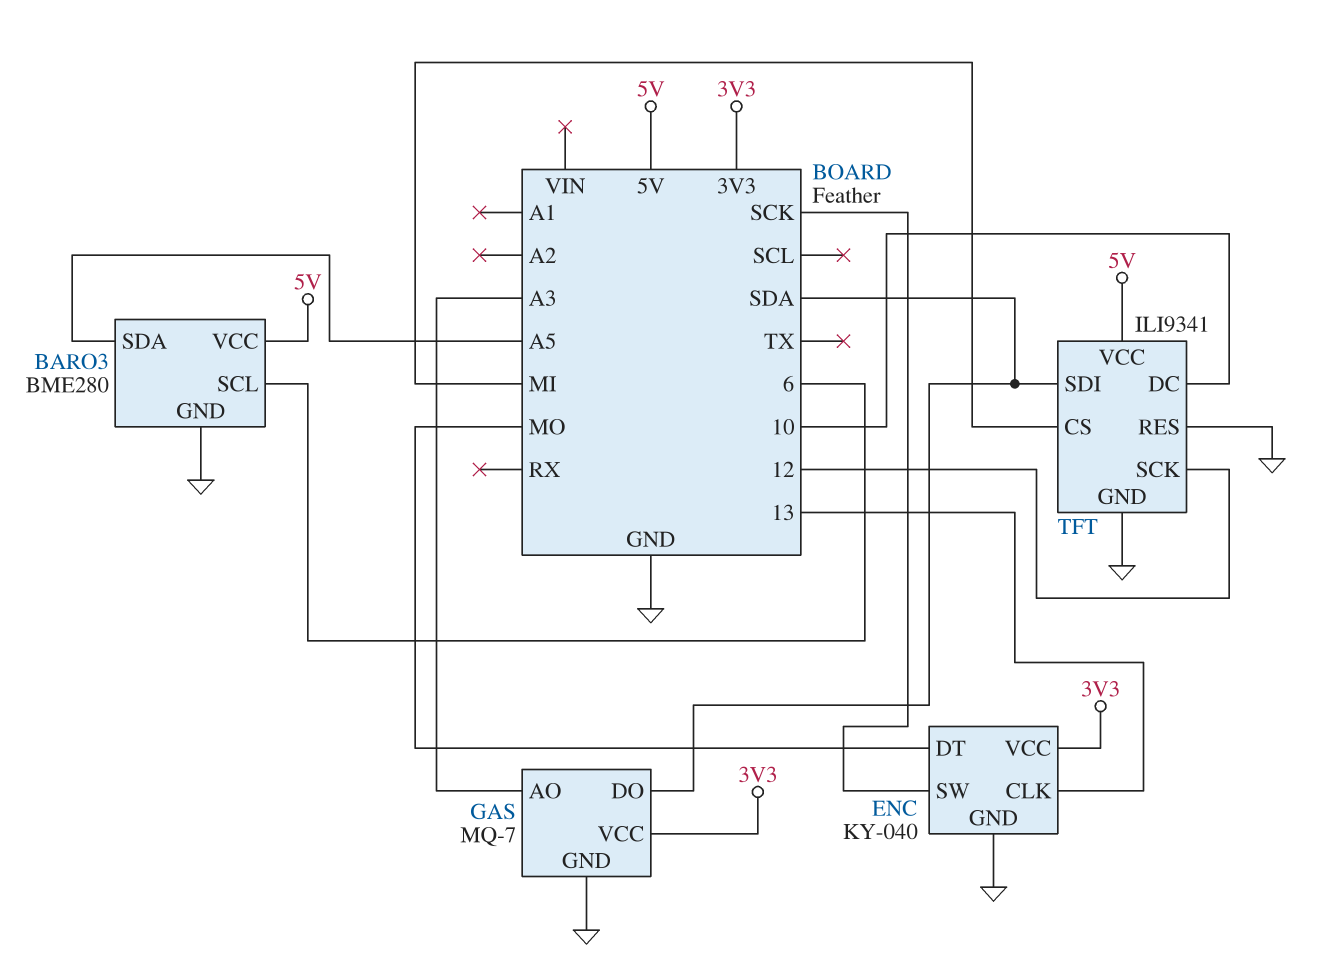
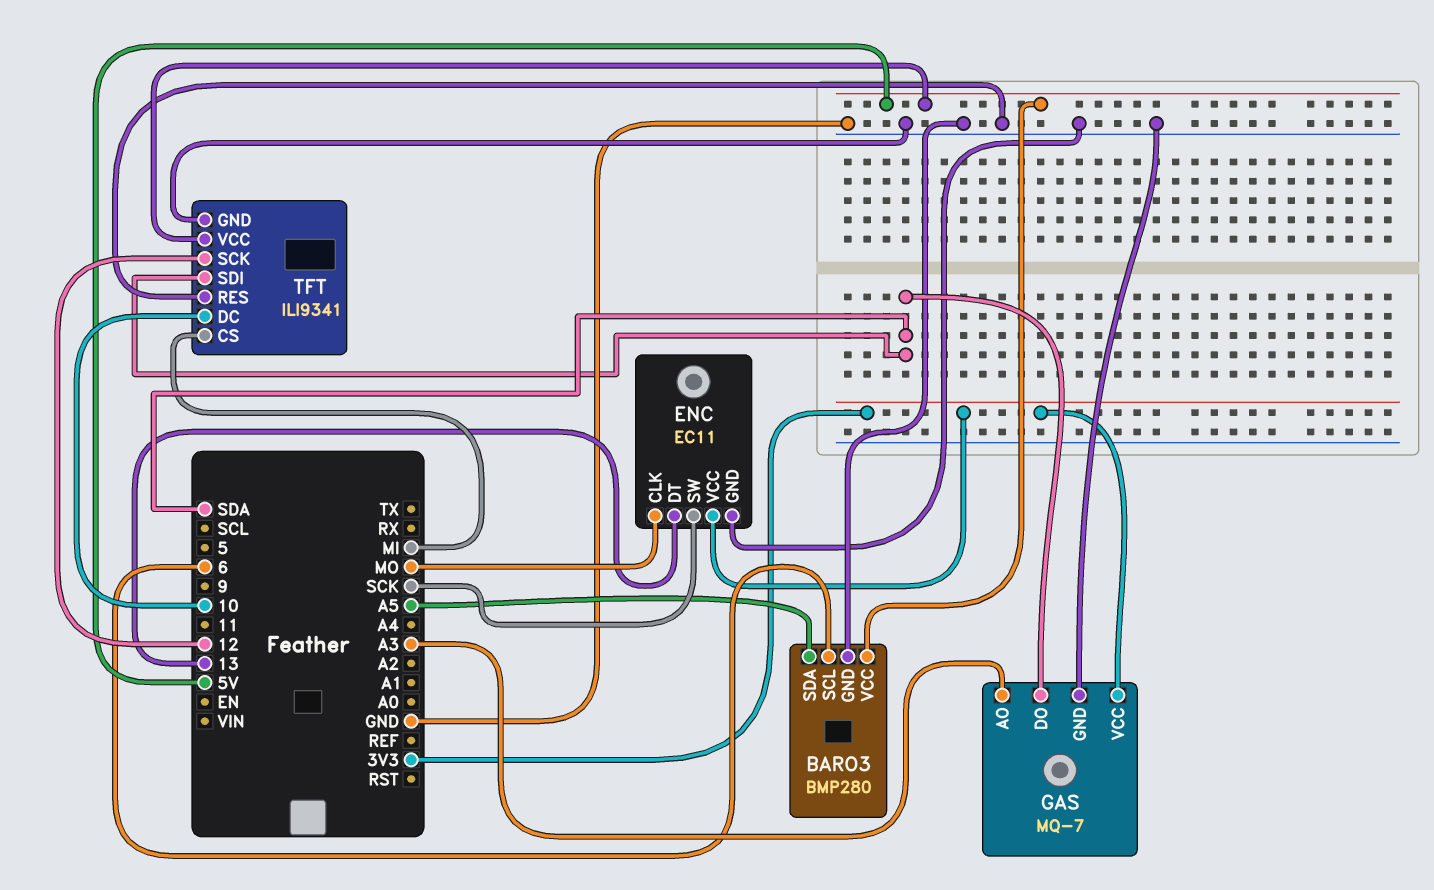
BARO3: BME280 -> BMP280
ENC: KY-040 -> EC11
ENC pin CLK: 13 -> MO
ENC pin DT: MO -> 13

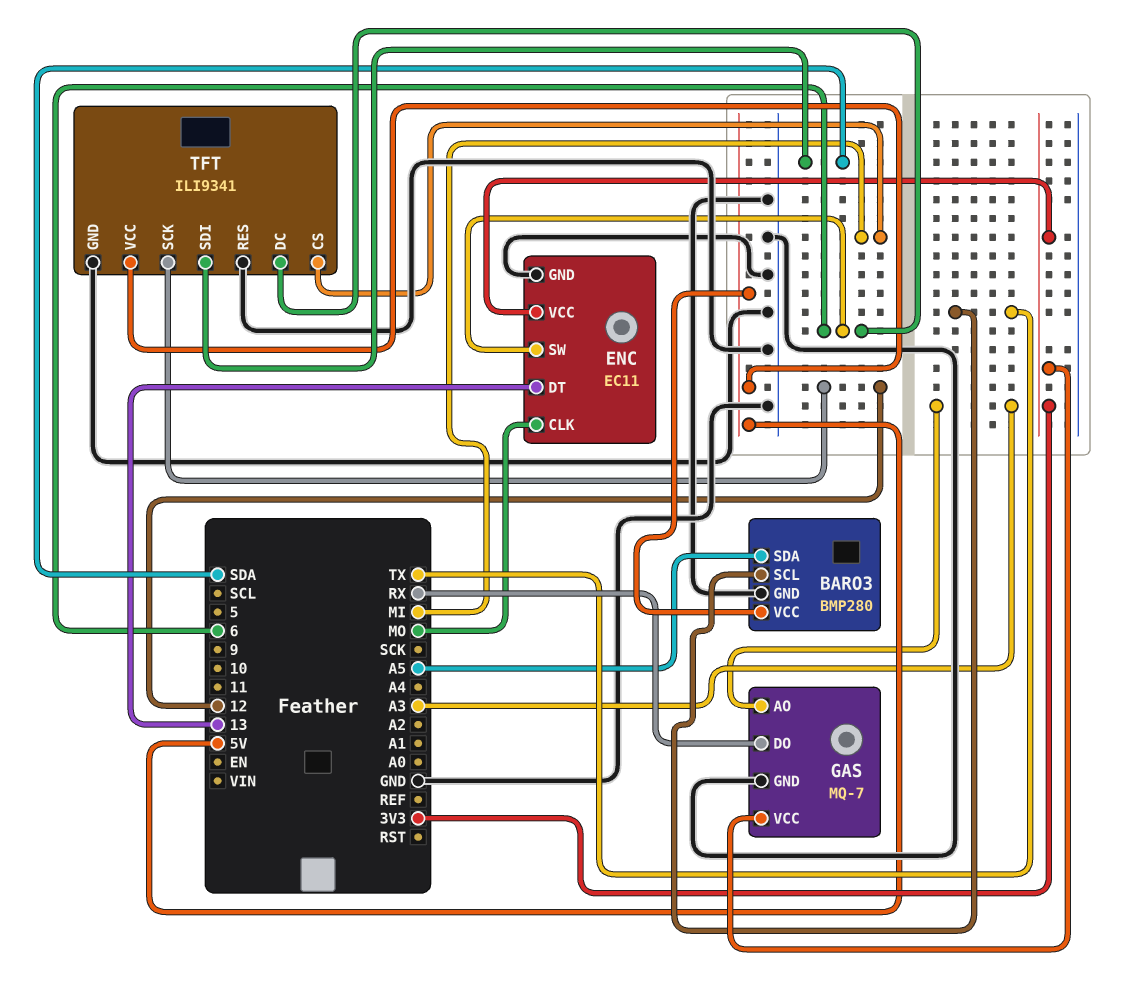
BARO3 pin SCL: 6 -> TX
ENC pin SW: SCK -> 6
GAS pin DO: SDA -> RX
TFT pin DC: 10 -> 6

